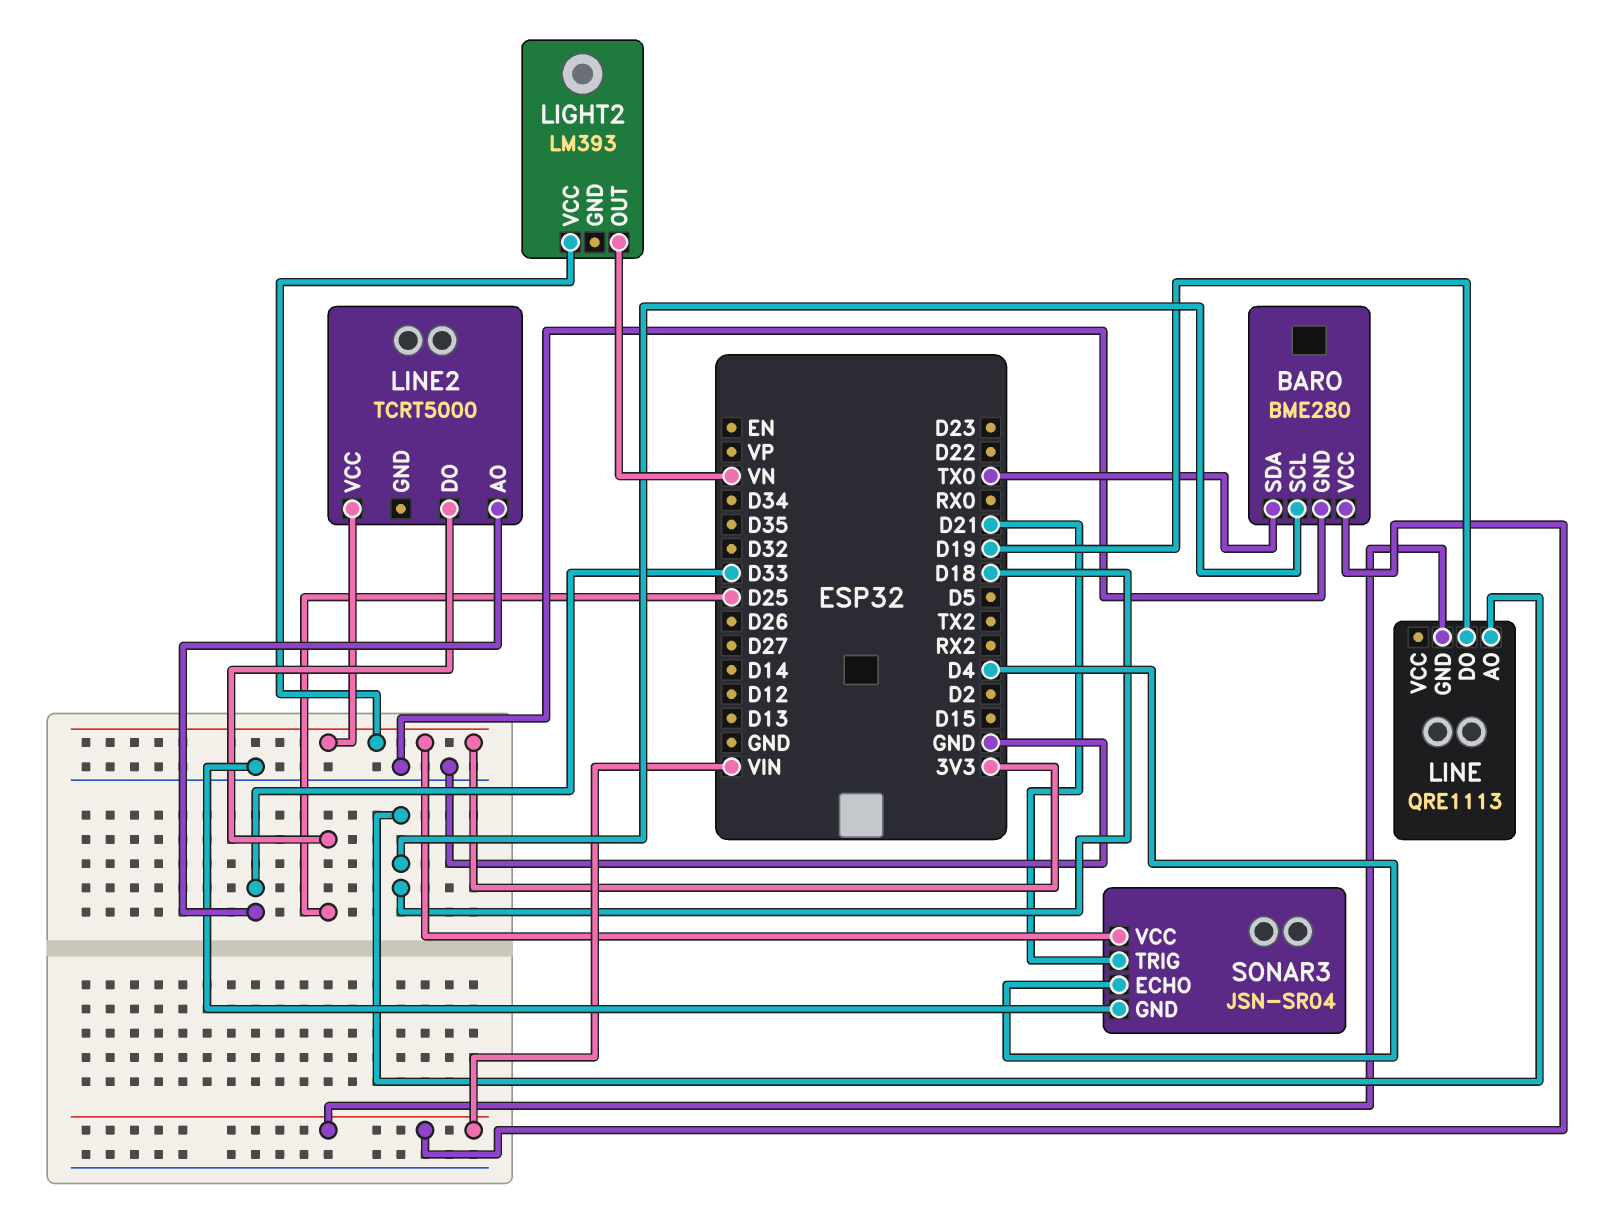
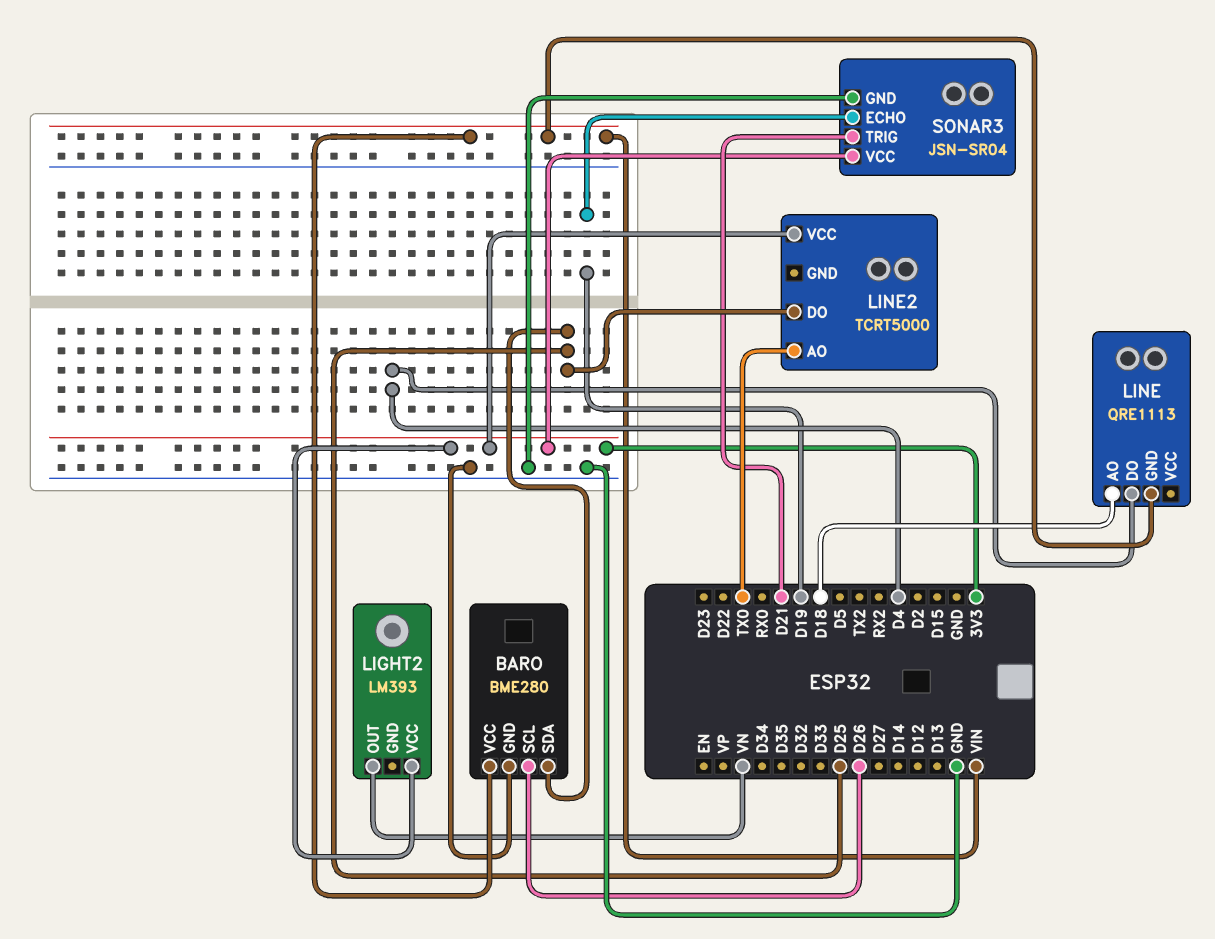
BARO pin SCL: D18 -> D26
BARO pin SDA: TX0 -> D25
LINE pin DO: D19 -> D4
LINE2 pin AO: D33 -> TX0
SONAR3 pin ECHO: D4 -> D19

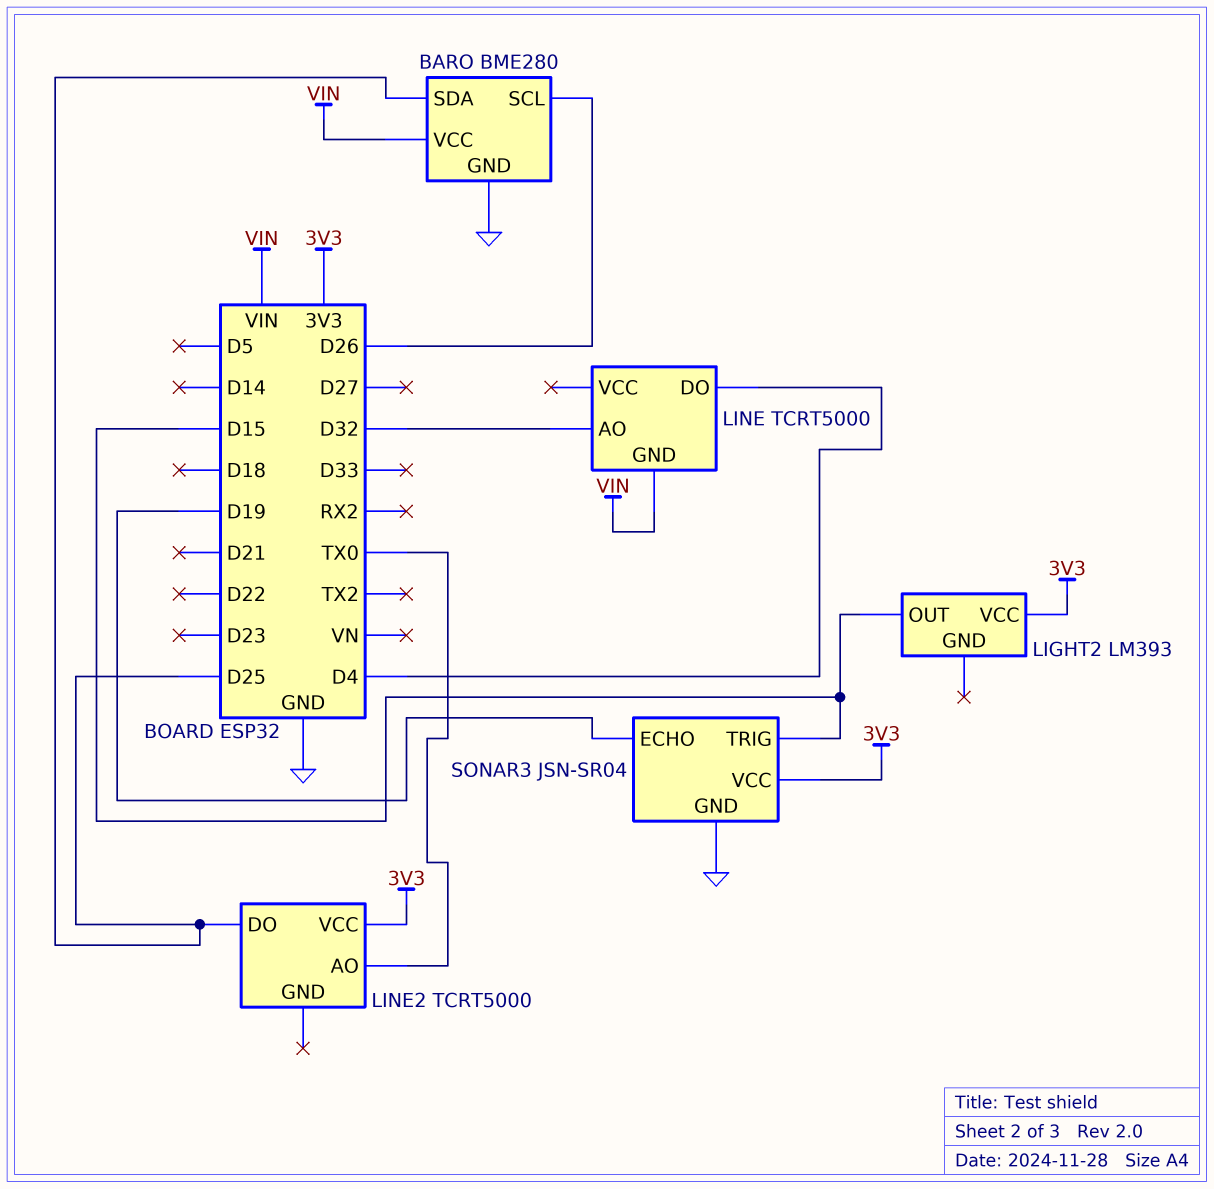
LIGHT2 pin OUT: VN -> D15
LINE: QRE1113 -> TCRT5000
LINE pin AO: D18 -> D32
SONAR3 pin TRIG: D21 -> D15

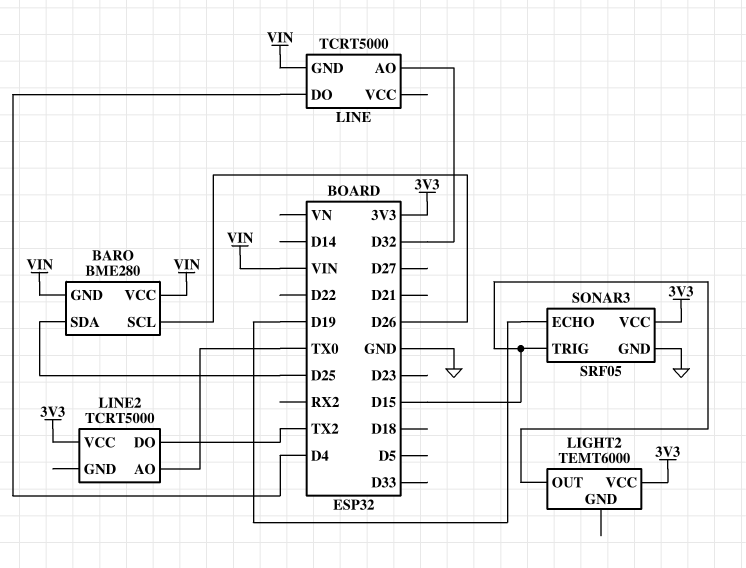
BARO pin GND: GND -> VIN
LIGHT2: LM393 -> TEMT6000
LINE2 pin DO: D25 -> TX2
SONAR3: JSN-SR04 -> SRF05

